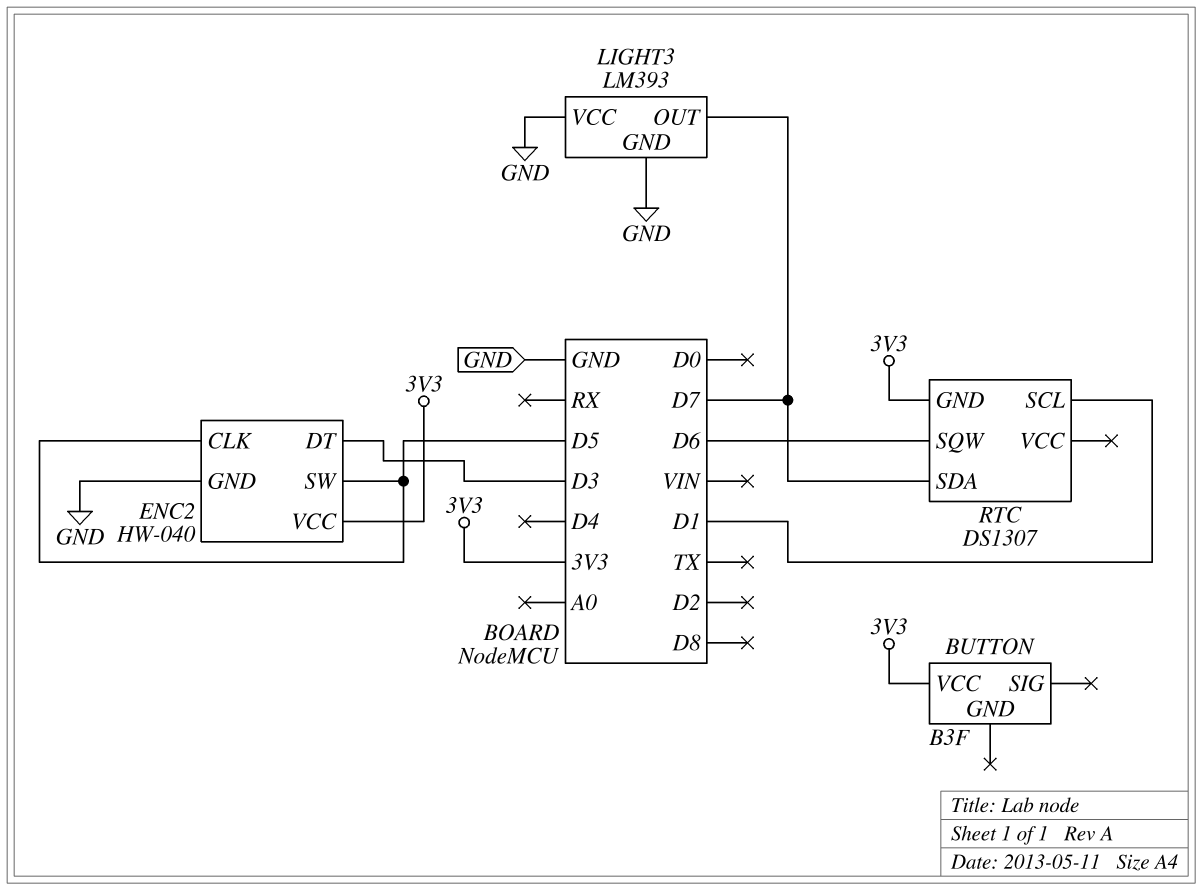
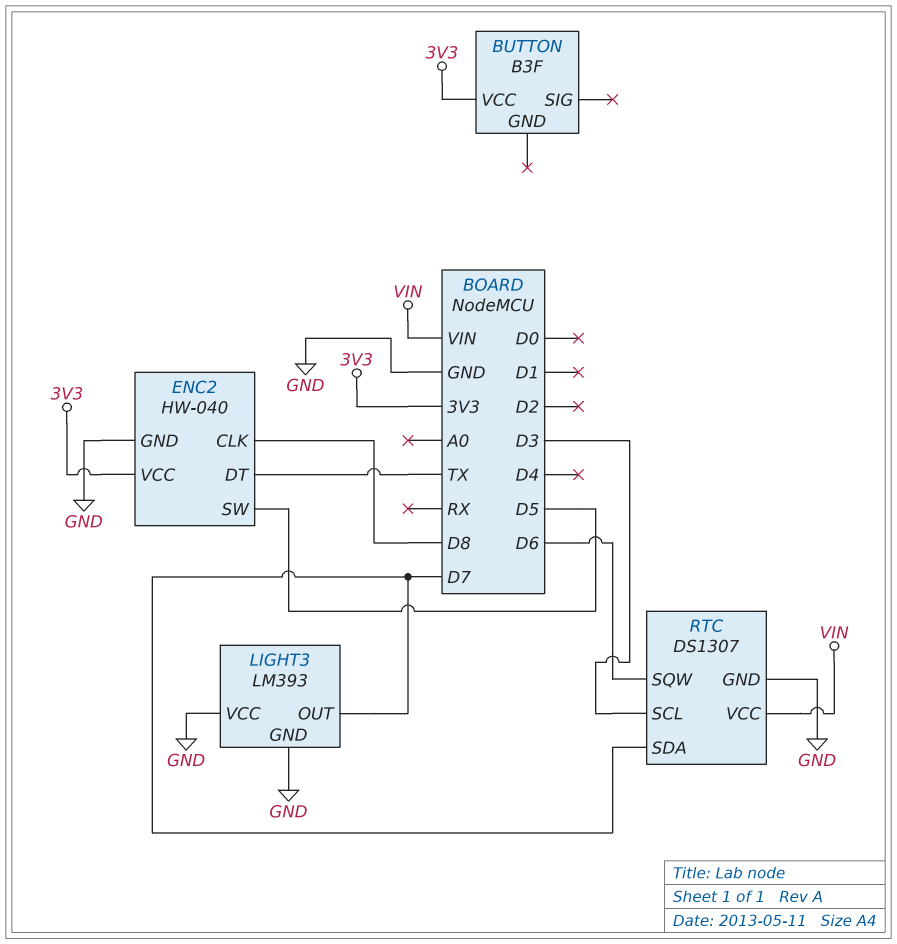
ENC2 pin CLK: D5 -> D8
ENC2 pin DT: D3 -> TX
RTC pin GND: 3V3 -> GND
RTC pin SCL: D1 -> D3
RTC pin VCC: none -> VIN

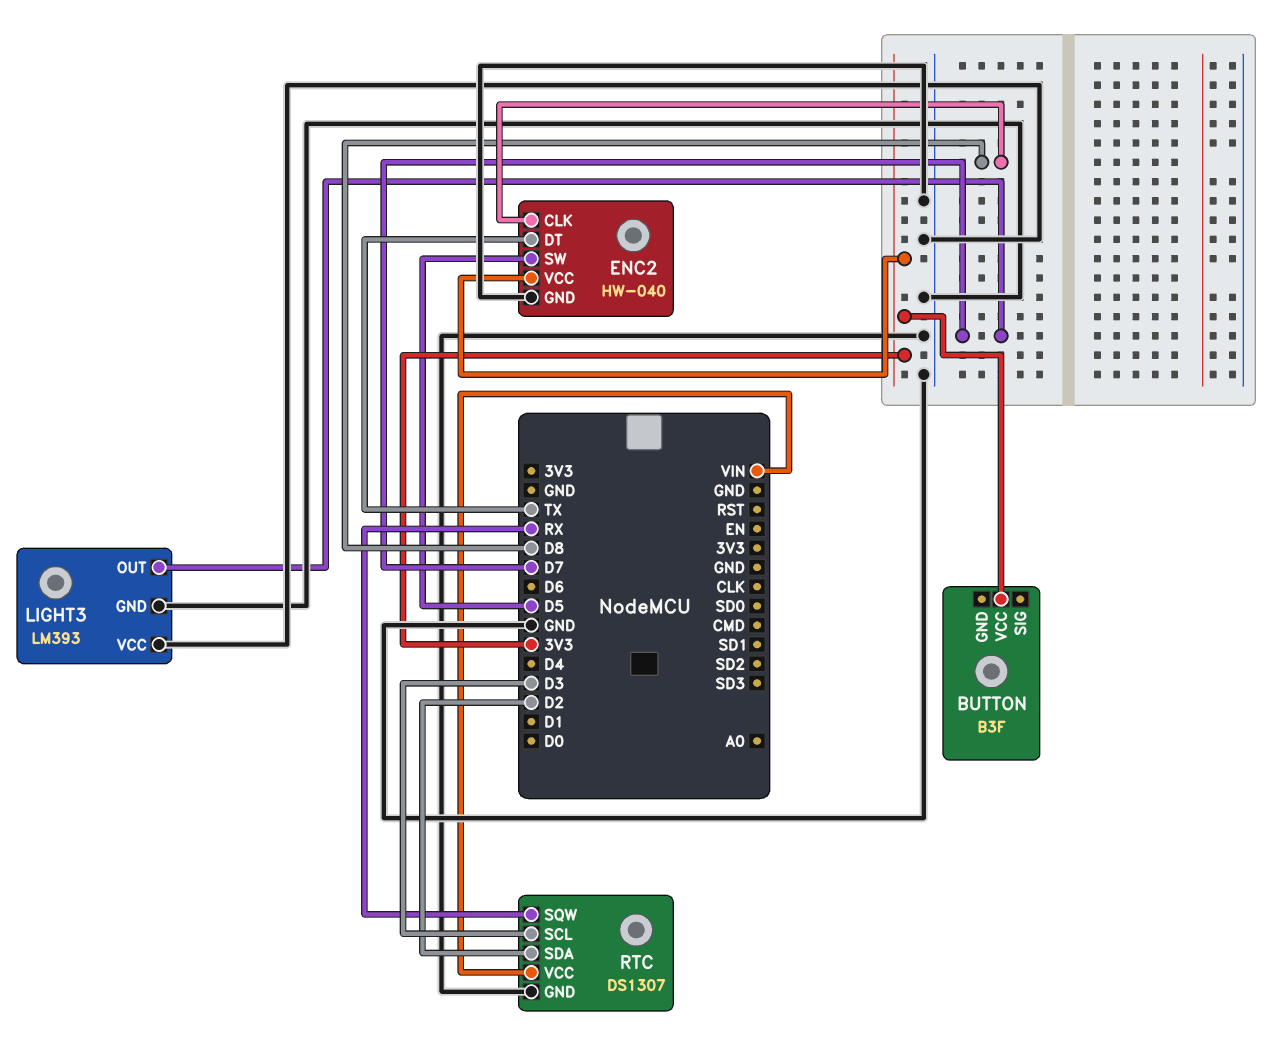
RTC pin SDA: D7 -> D2
RTC pin SQW: D6 -> RX

